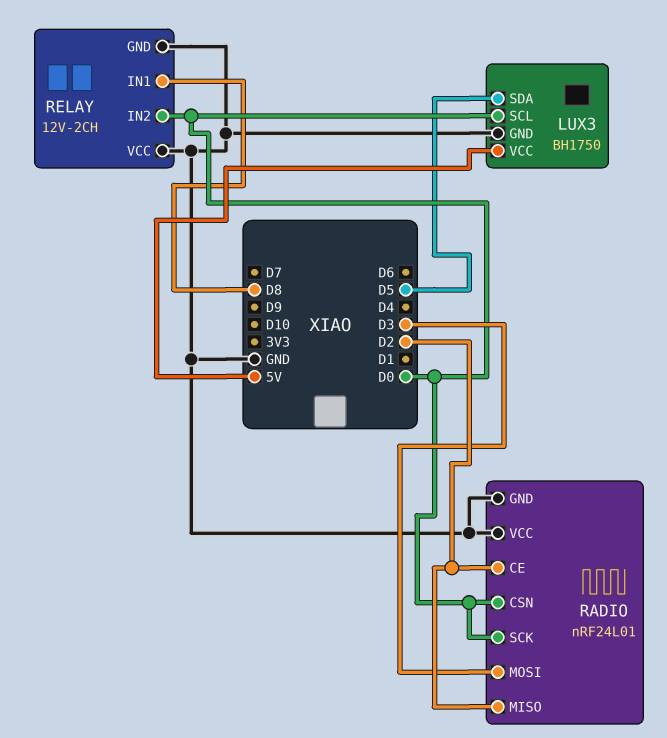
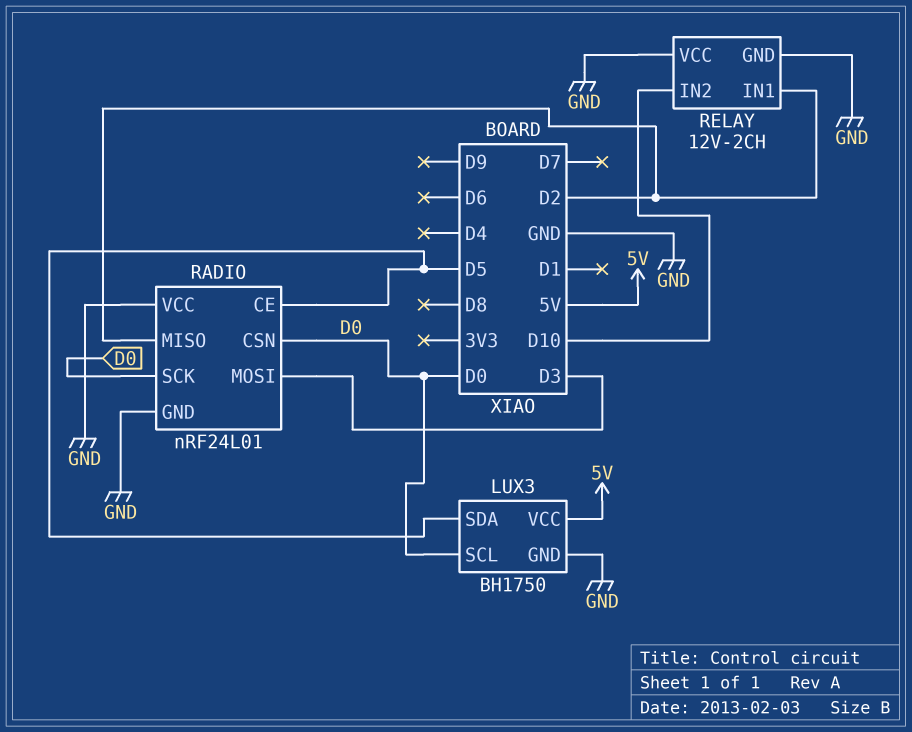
RADIO pin CE: D2 -> D5
RELAY pin IN1: D8 -> D2
RELAY pin IN2: D0 -> D10

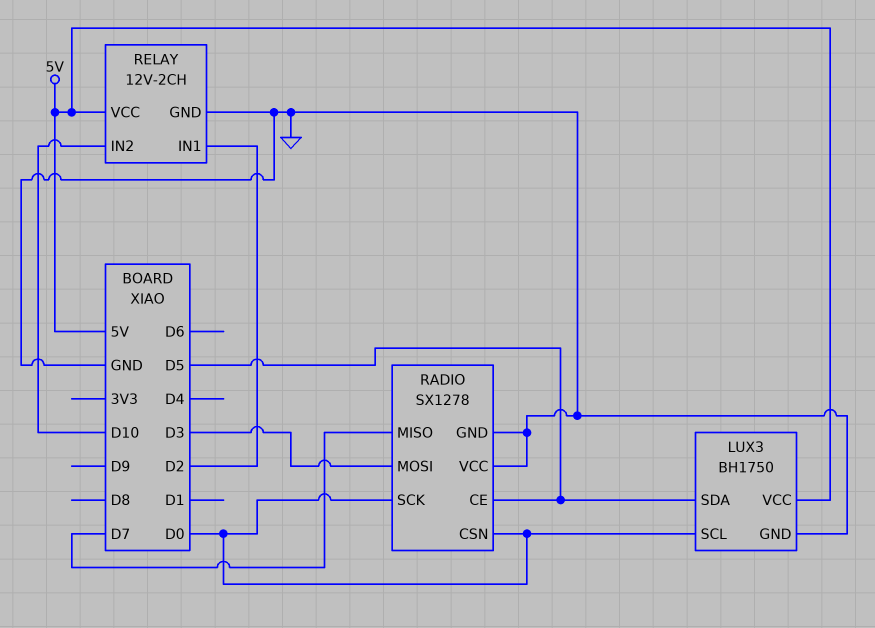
RADIO: nRF24L01 -> SX1278
RADIO pin MISO: D2 -> D7
RELAY pin VCC: GND -> 5V

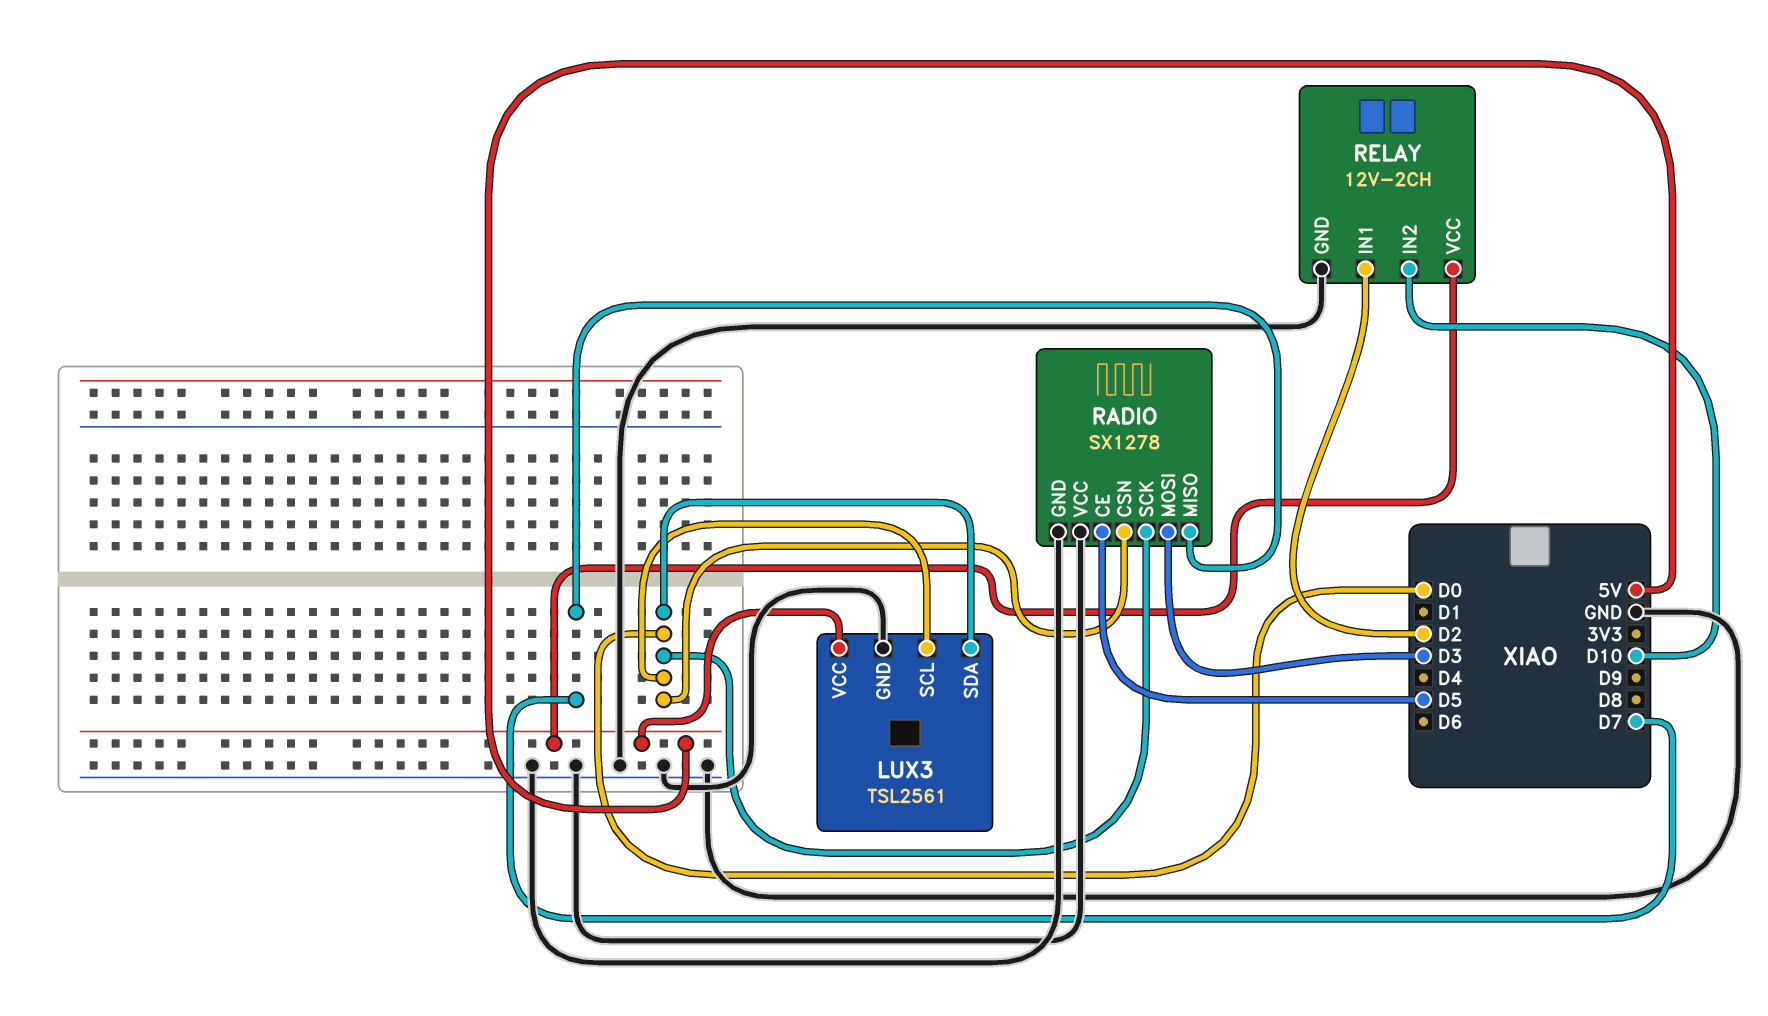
LUX3: BH1750 -> TSL2561
LUX3 pin SDA: D5 -> D0

